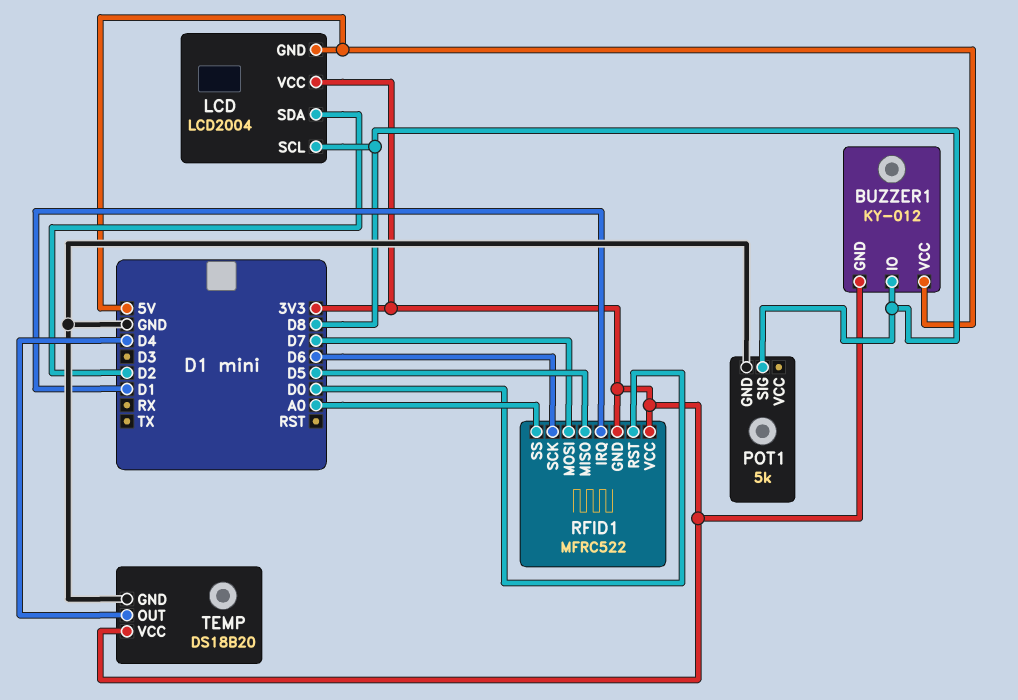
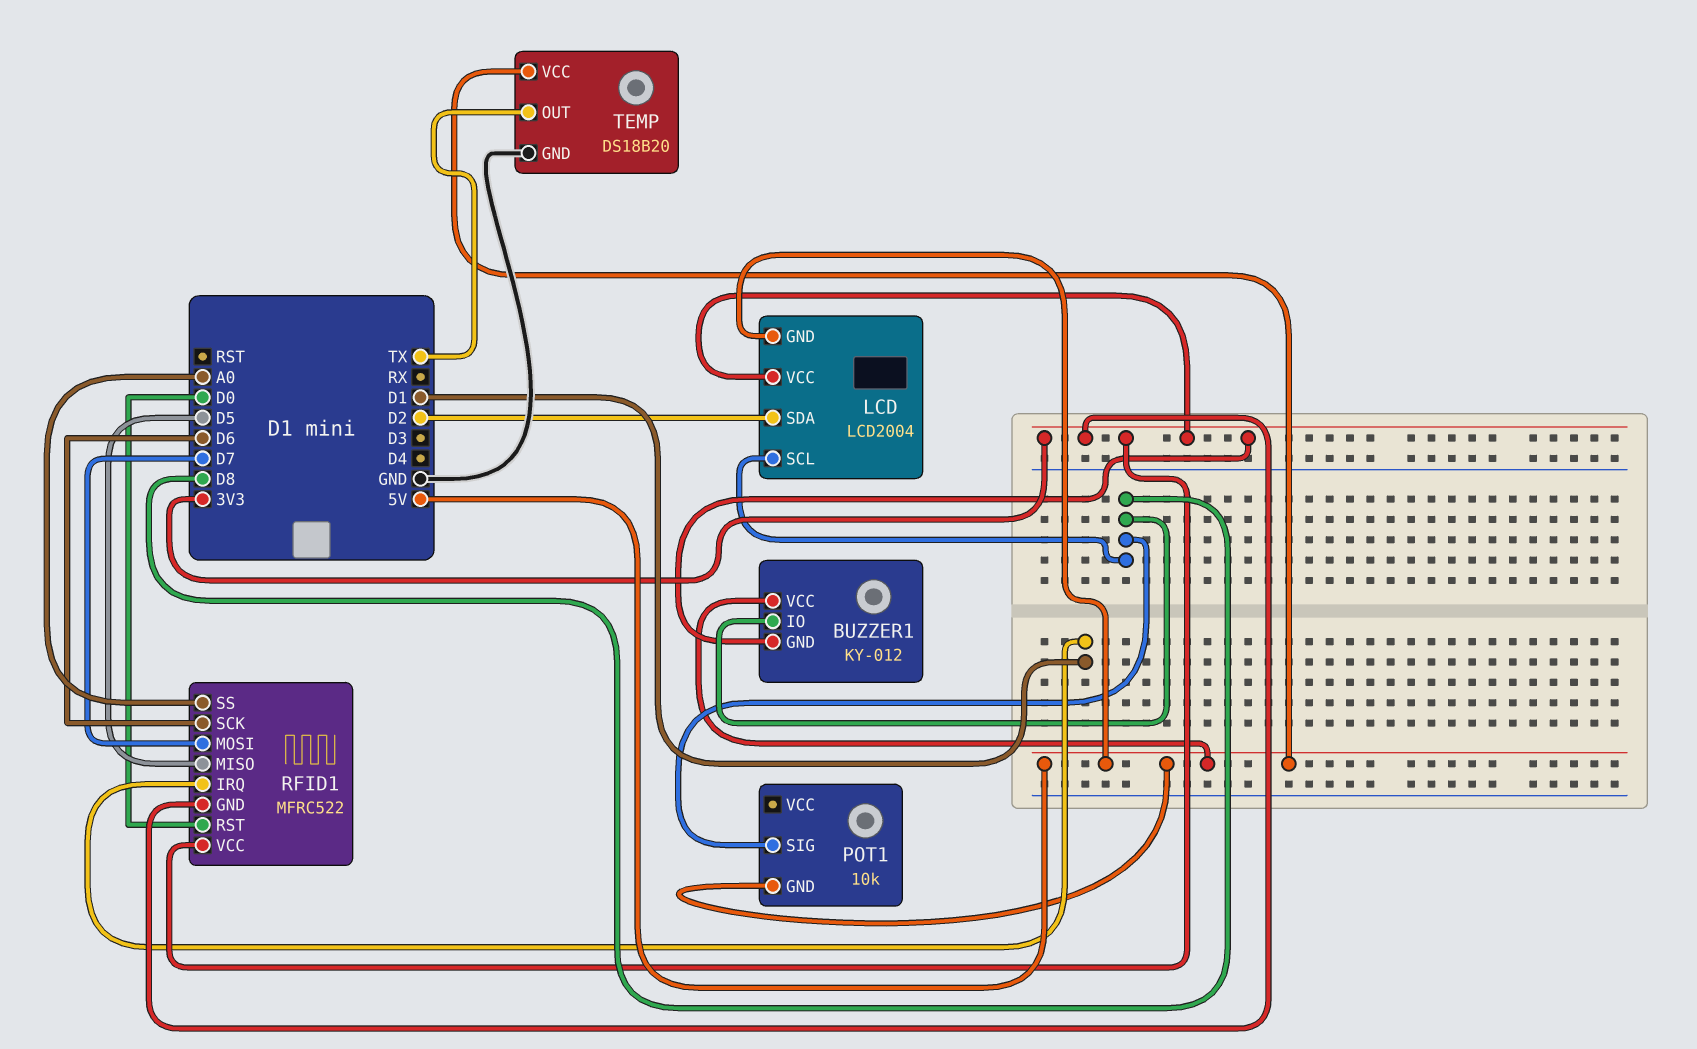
POT1: 5k -> 10k
POT1 pin GND: GND -> 5V
TEMP pin OUT: D4 -> TX
TEMP pin VCC: 3V3 -> 5V

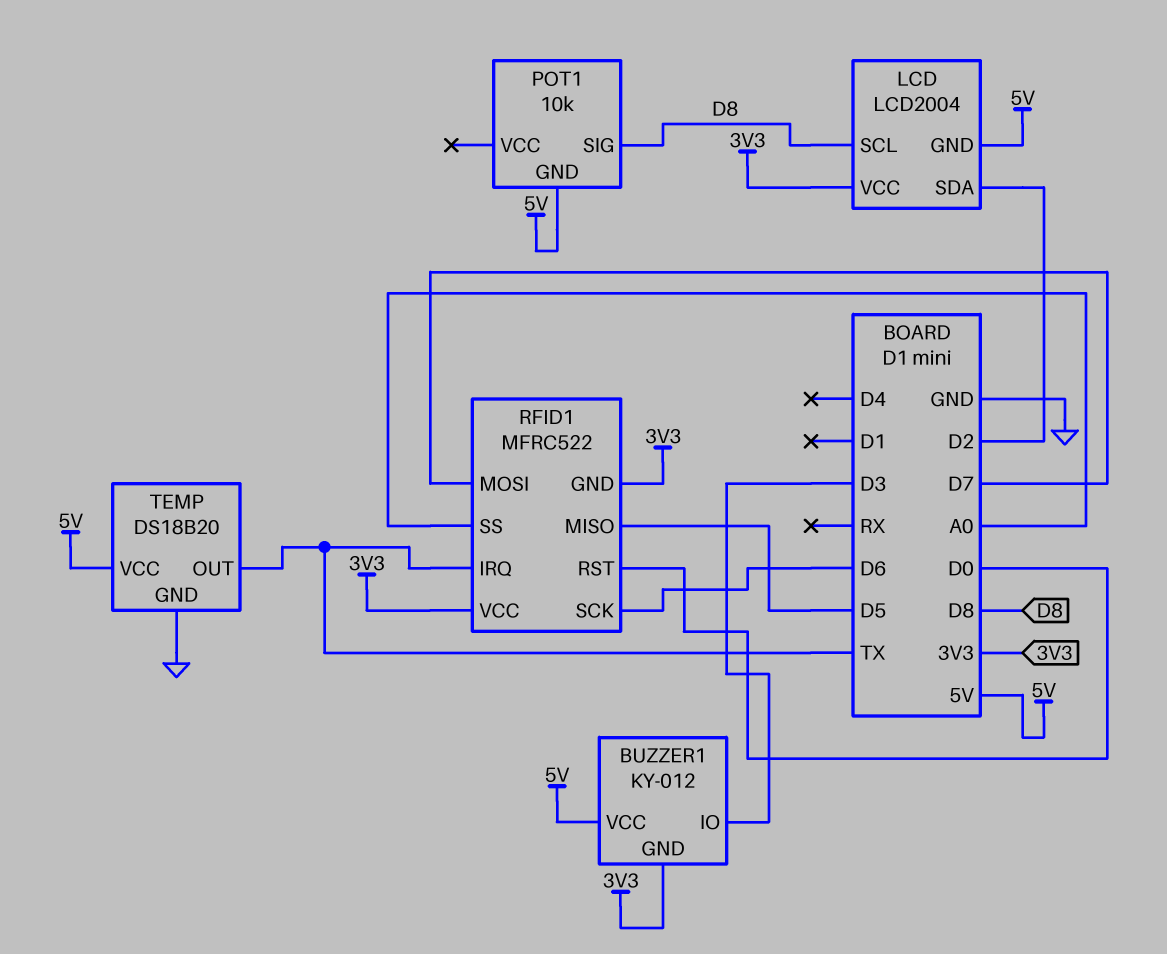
BUZZER1 pin IO: D8 -> D3
RFID1 pin IRQ: D1 -> TX

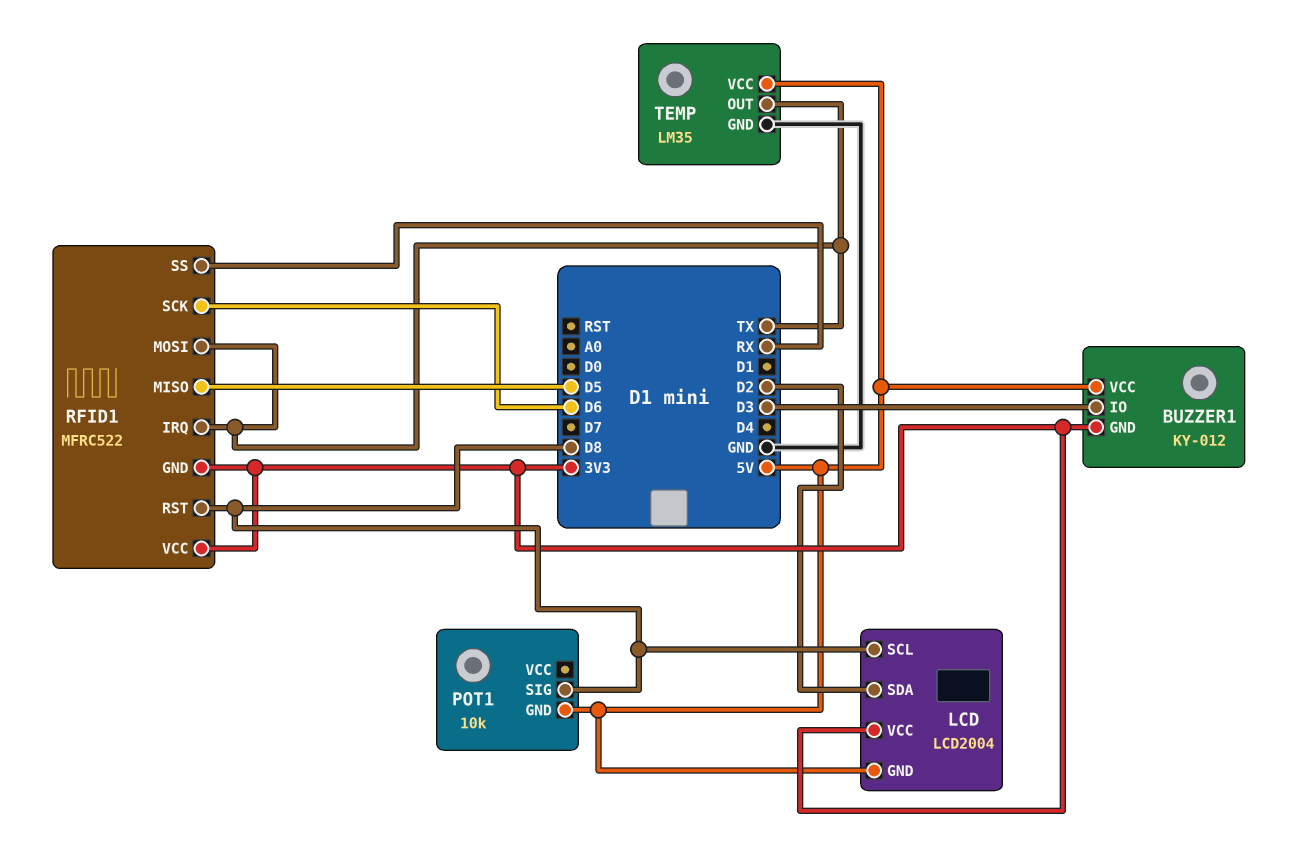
RFID1 pin MOSI: D7 -> TX
RFID1 pin RST: D0 -> D8
RFID1 pin SS: A0 -> RX
TEMP: DS18B20 -> LM35

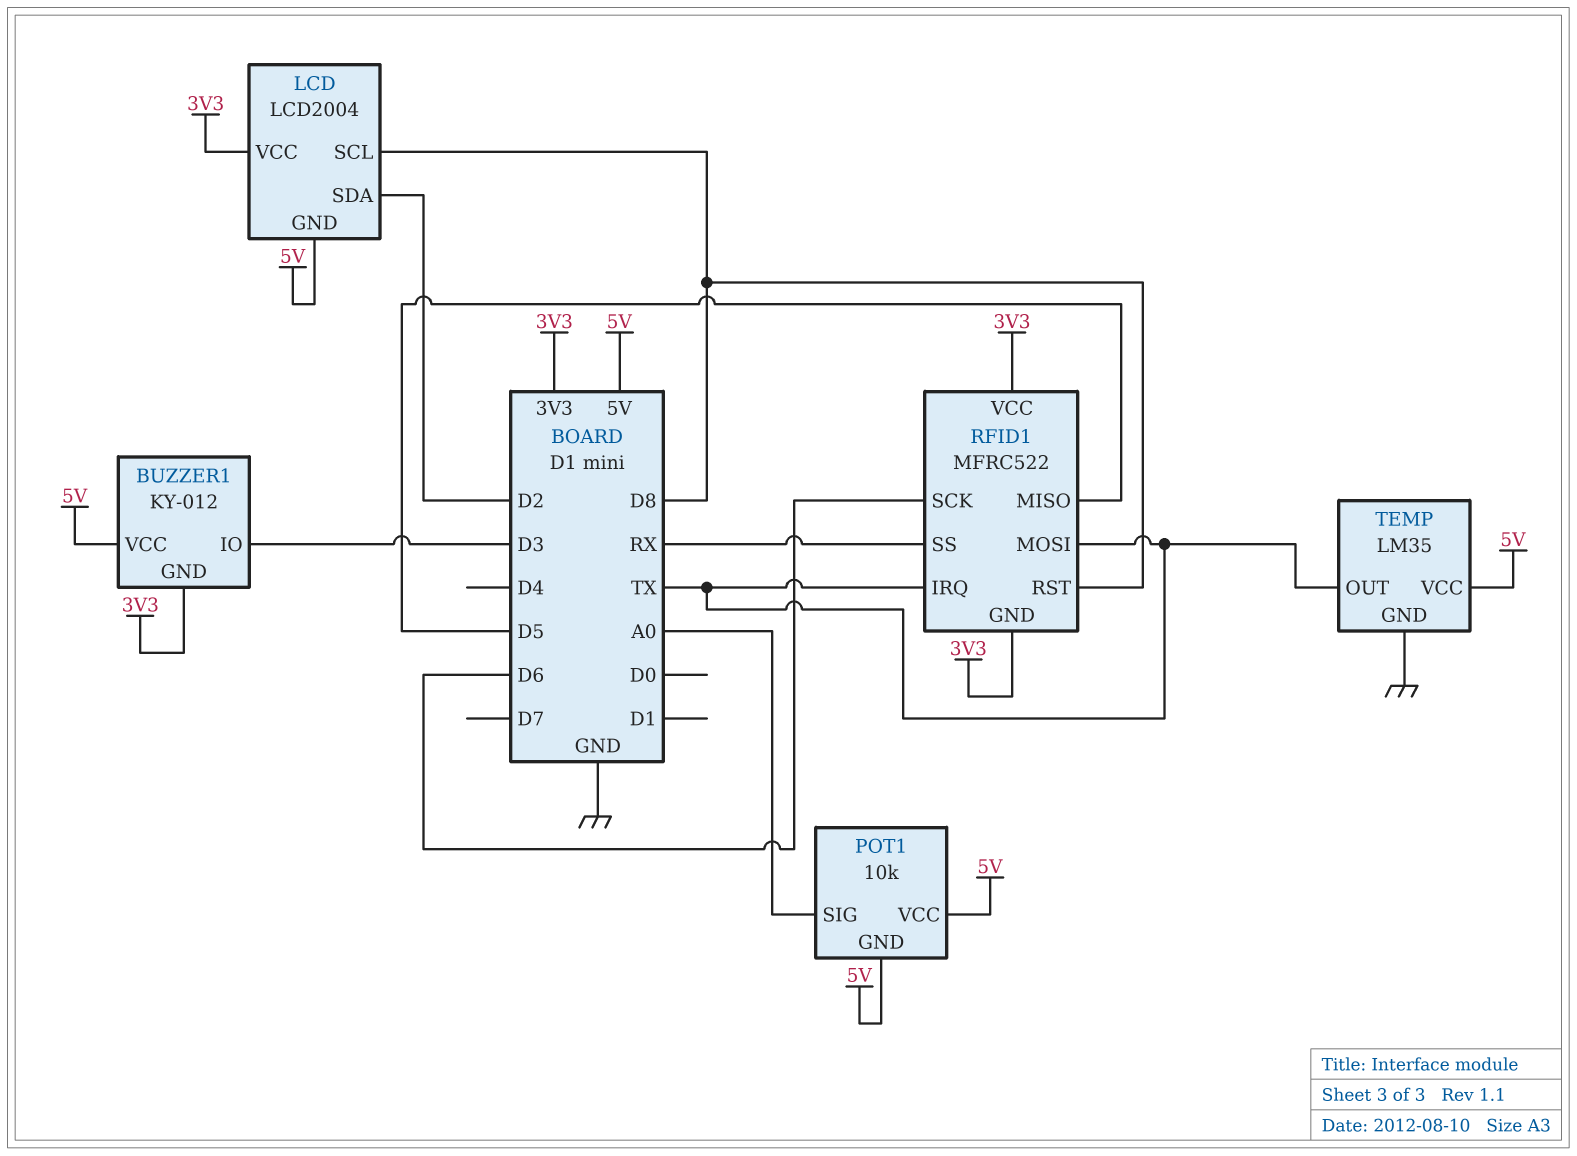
POT1 pin SIG: D8 -> A0
POT1 pin VCC: none -> 5V

